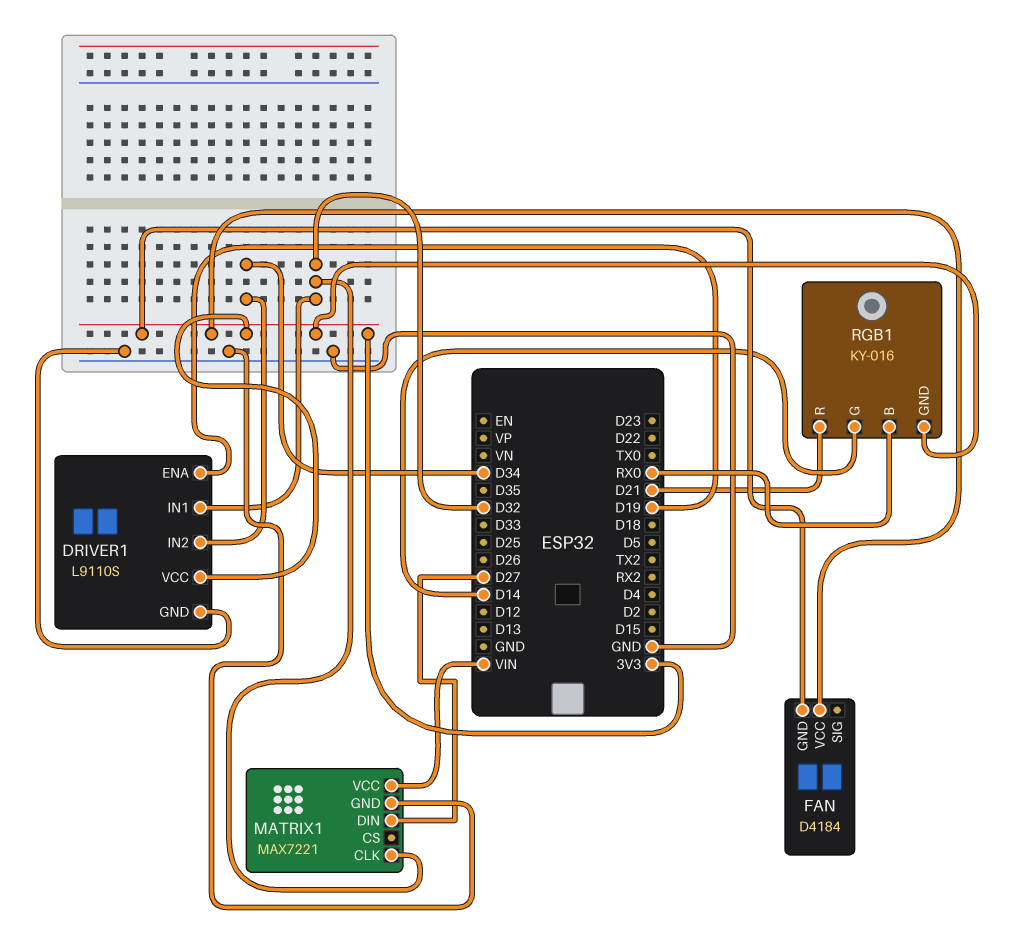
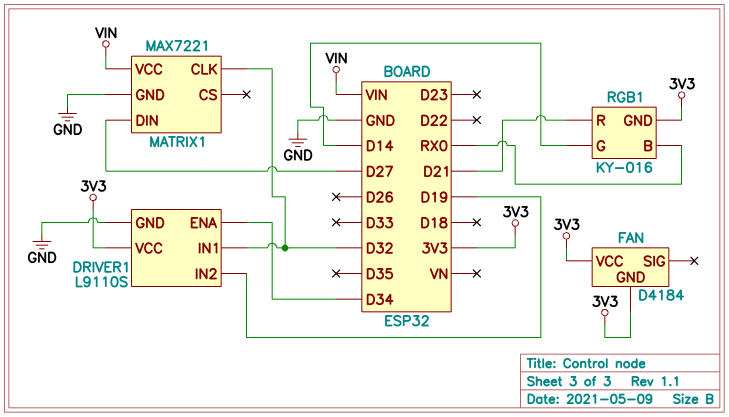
DRIVER1 pin ENA: D19 -> D34
DRIVER1 pin IN2: D34 -> D19

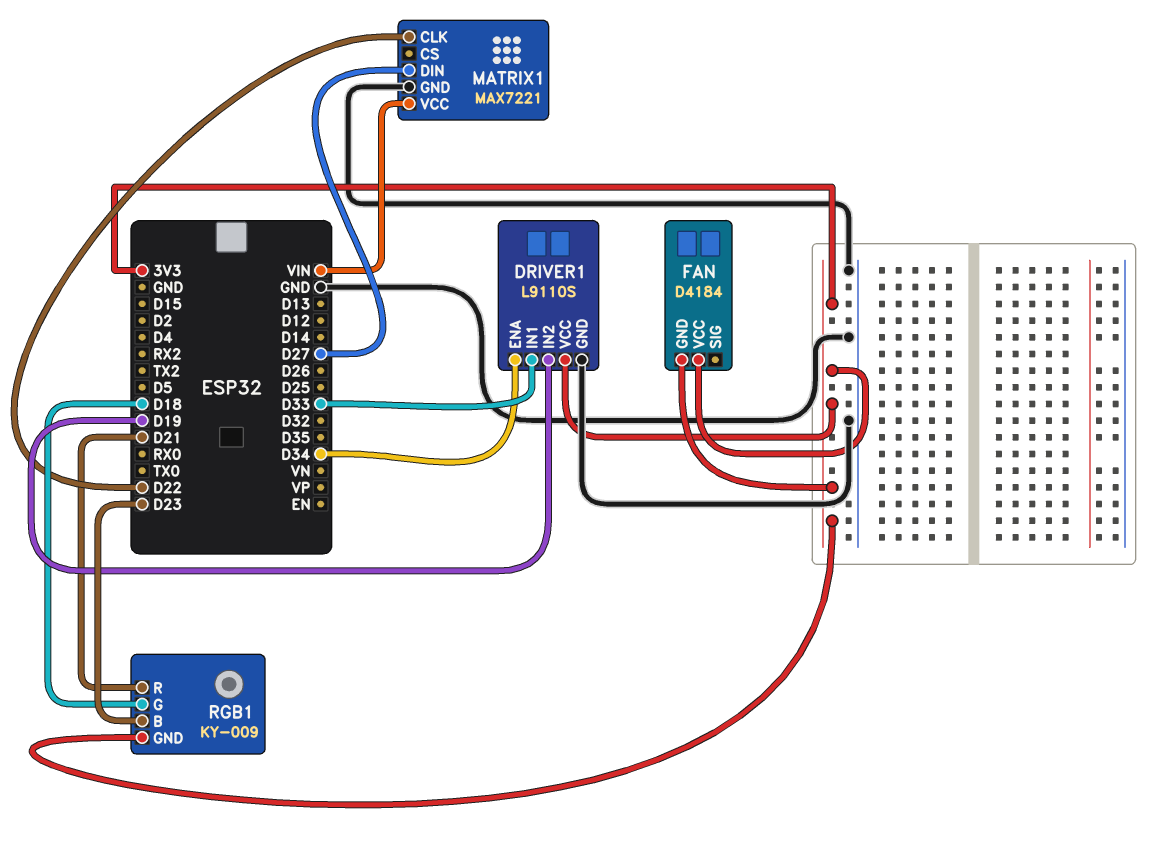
DRIVER1 pin IN1: D32 -> D33
MATRIX1 pin CLK: D32 -> D22
RGB1: KY-016 -> KY-009
RGB1 pin B: RX0 -> D23
RGB1 pin G: D14 -> D18

